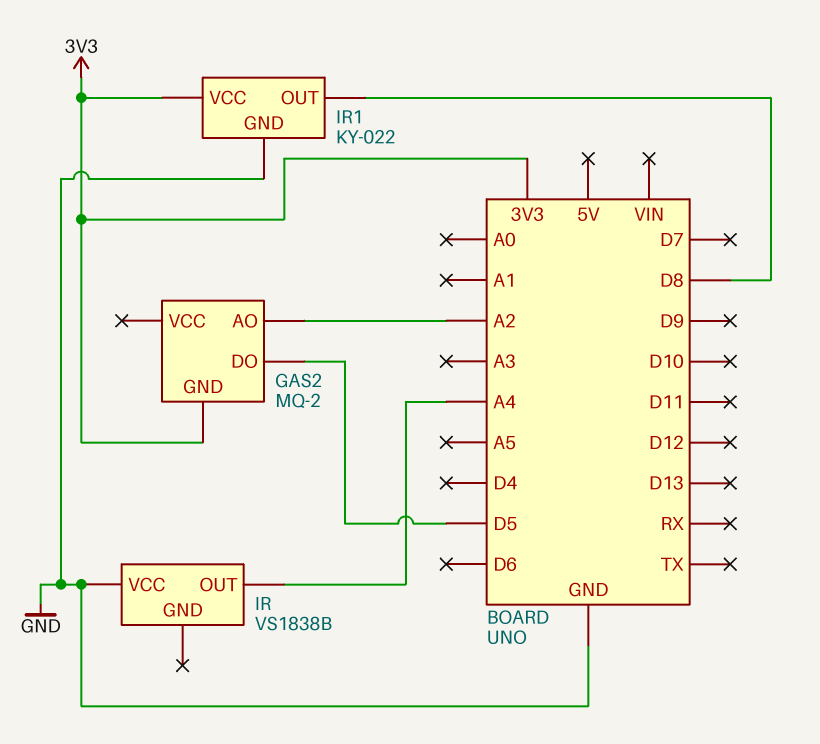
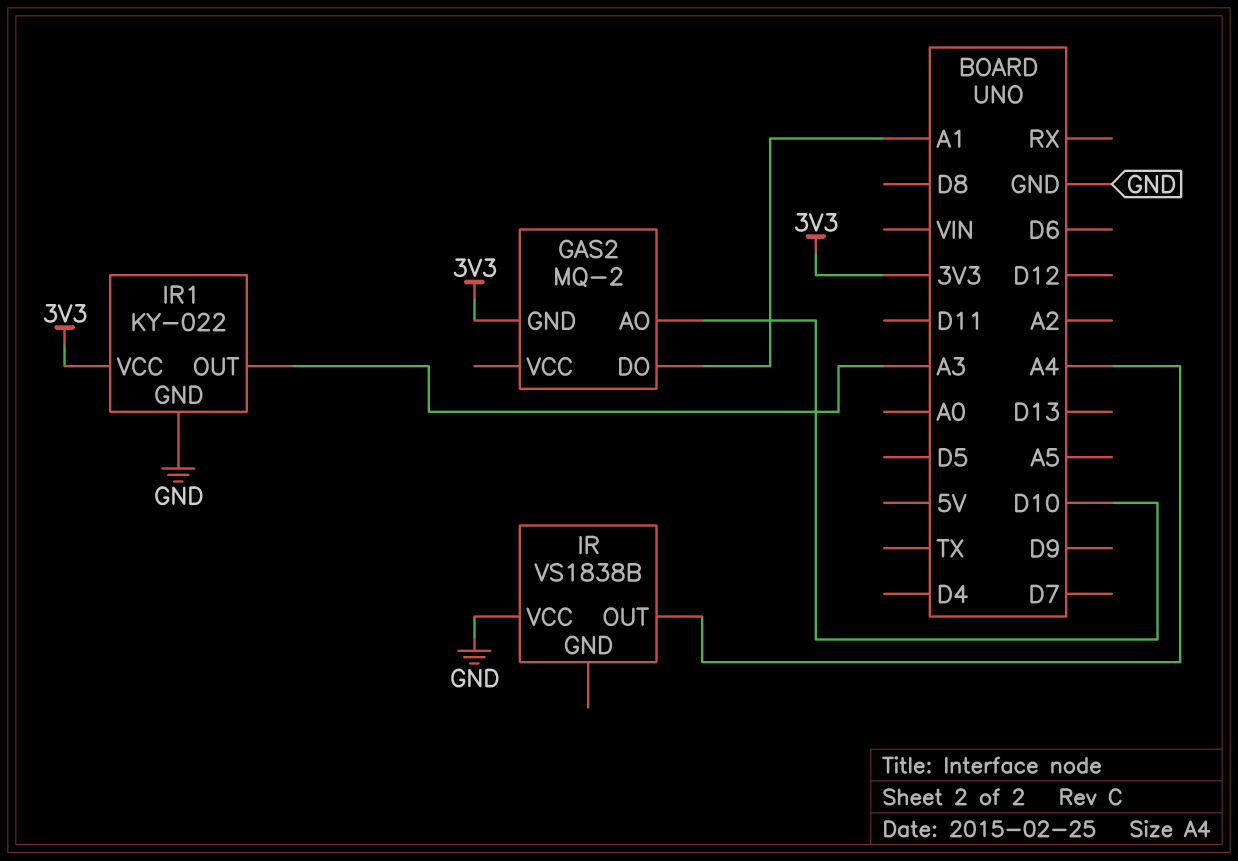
GAS2 pin AO: A2 -> D10
GAS2 pin DO: D5 -> A1
IR1 pin OUT: D8 -> A3

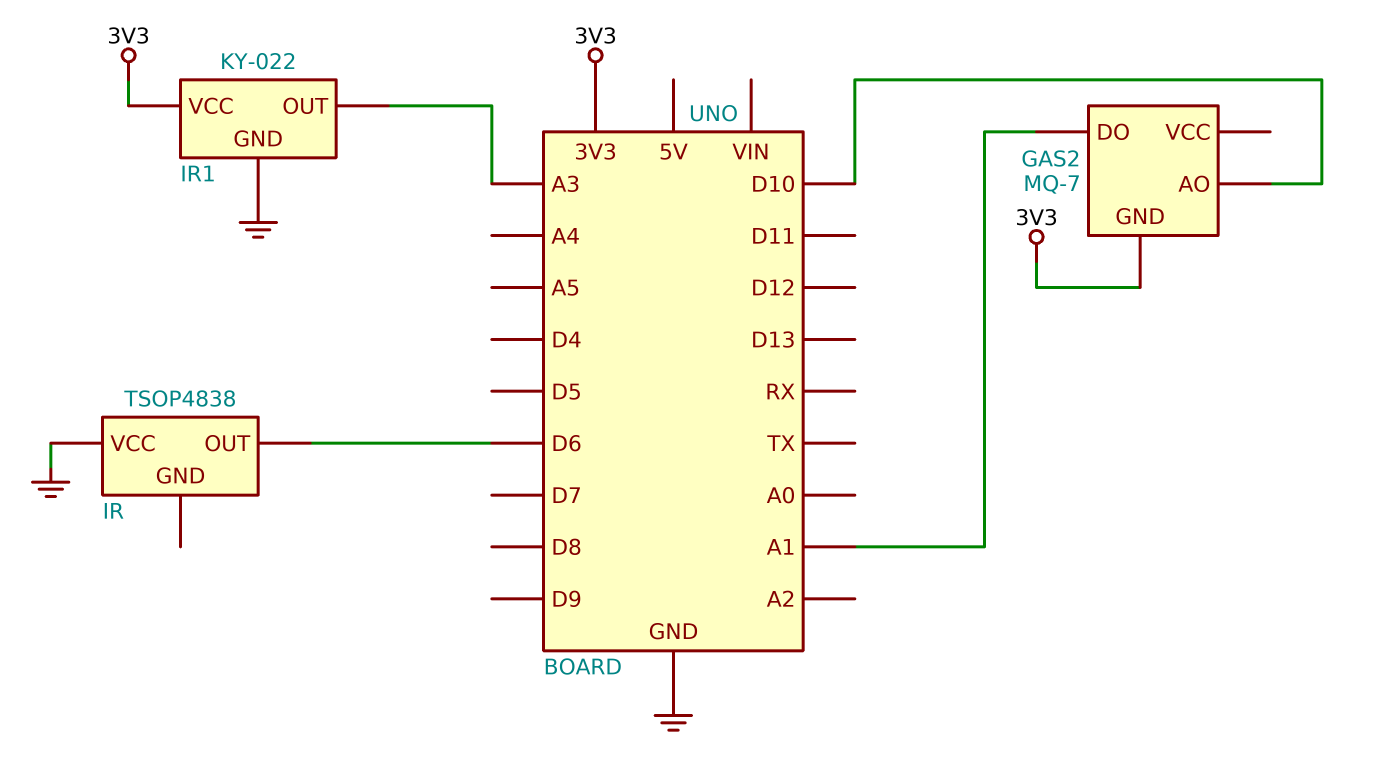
GAS2: MQ-2 -> MQ-7
IR: VS1838B -> TSOP4838
IR pin OUT: A4 -> D6

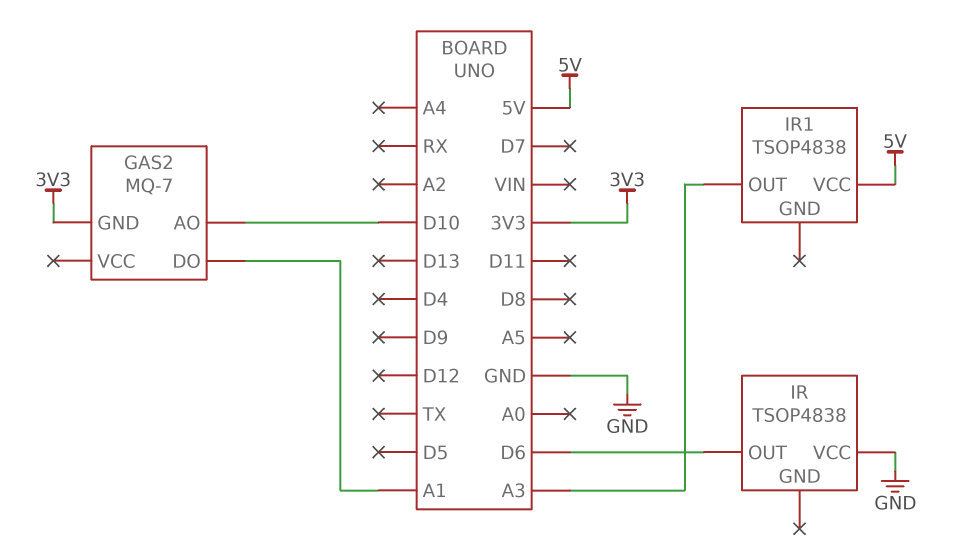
IR1: KY-022 -> TSOP4838
IR1 pin GND: GND -> none
IR1 pin VCC: 3V3 -> 5V

